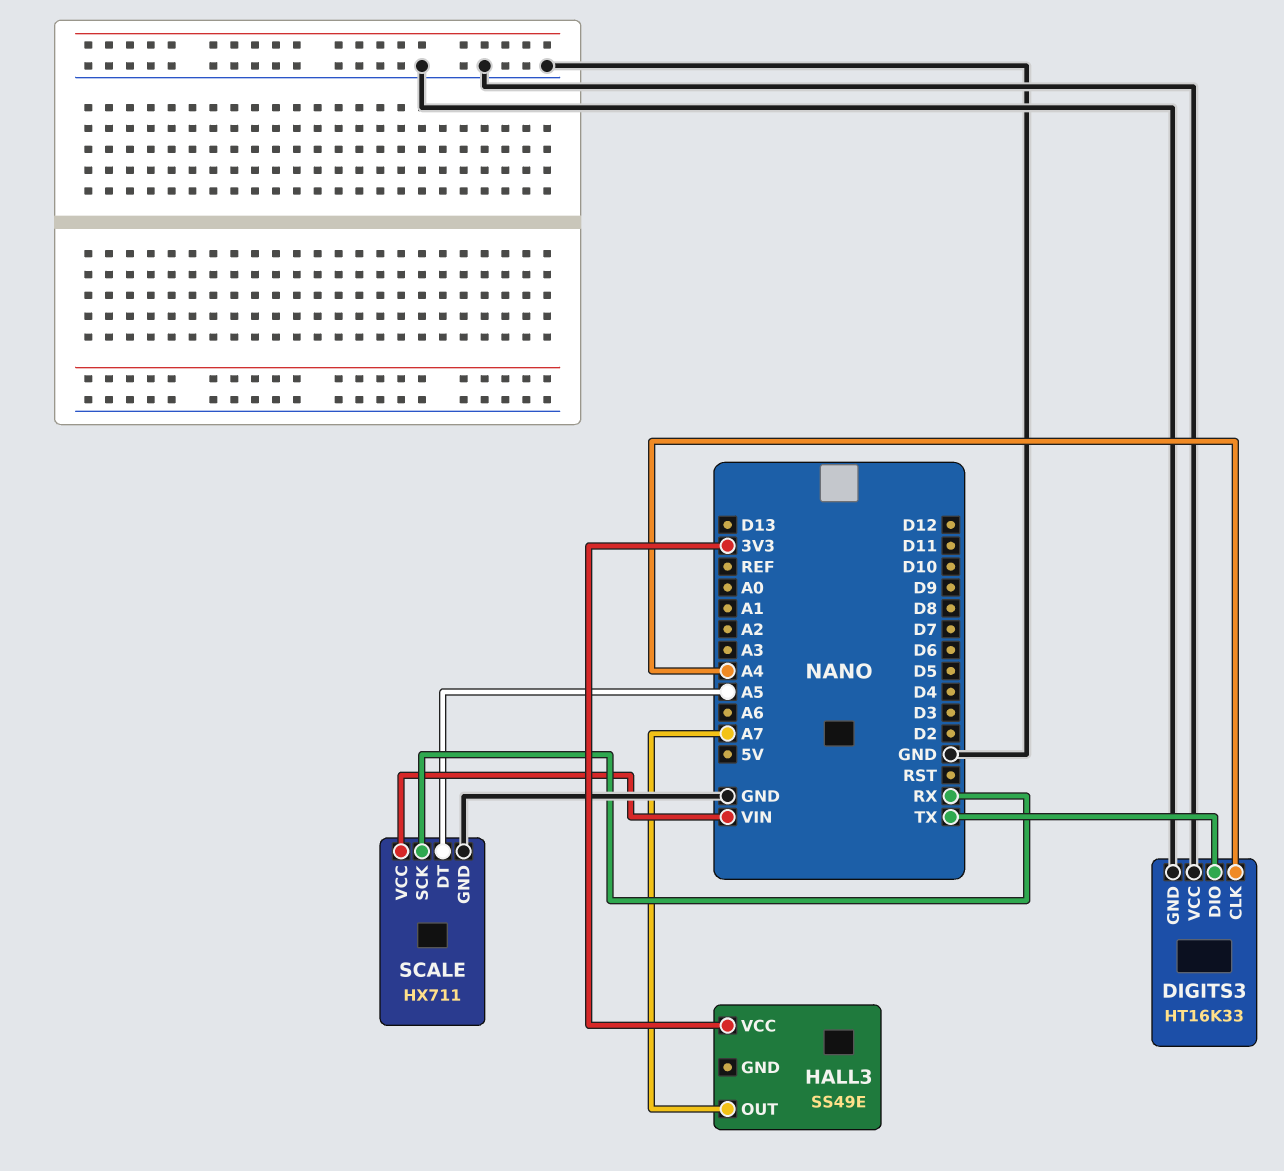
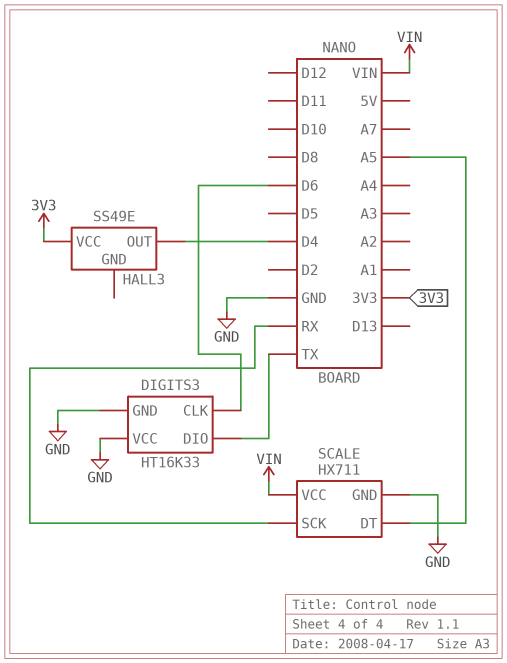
DIGITS3 pin CLK: A4 -> D6
HALL3 pin OUT: A7 -> D4

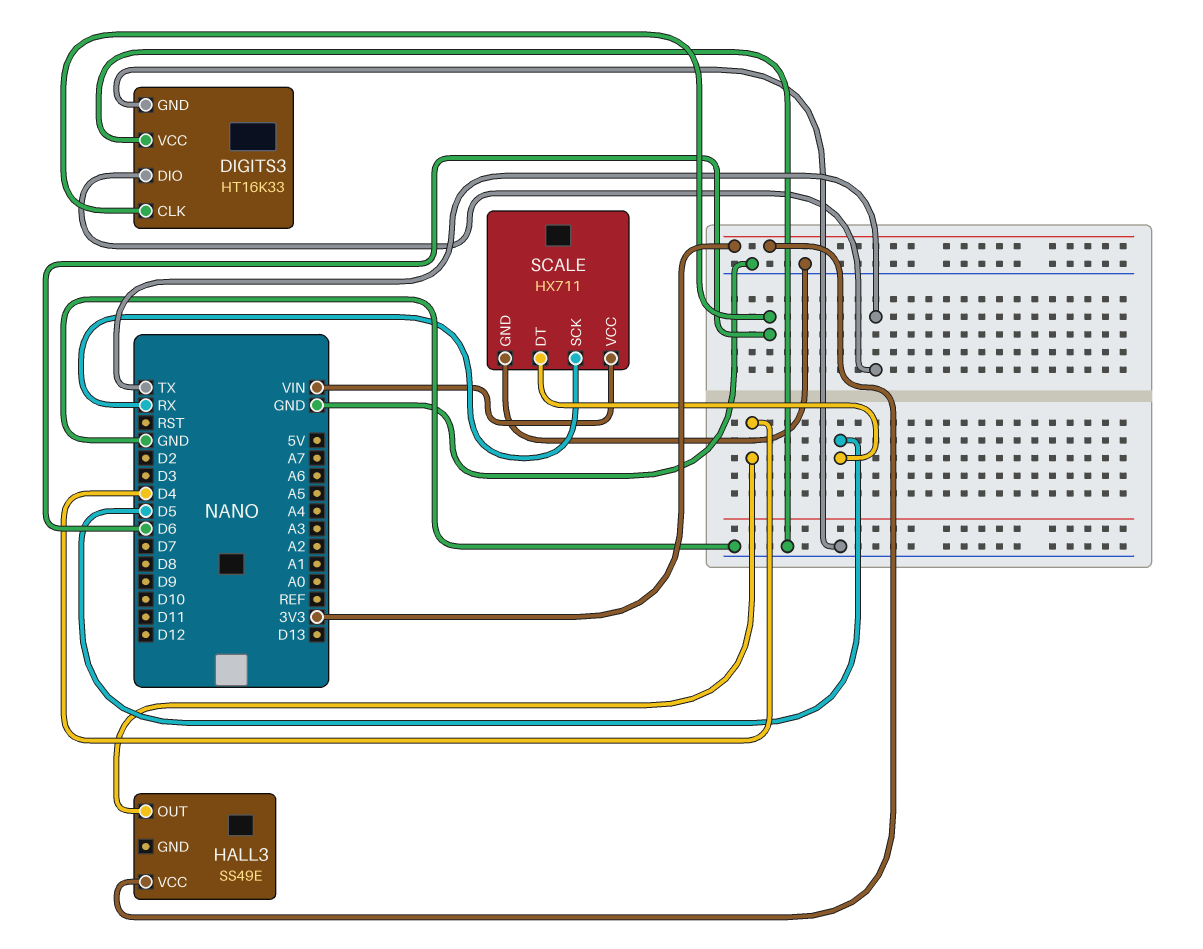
SCALE pin DT: A5 -> D5

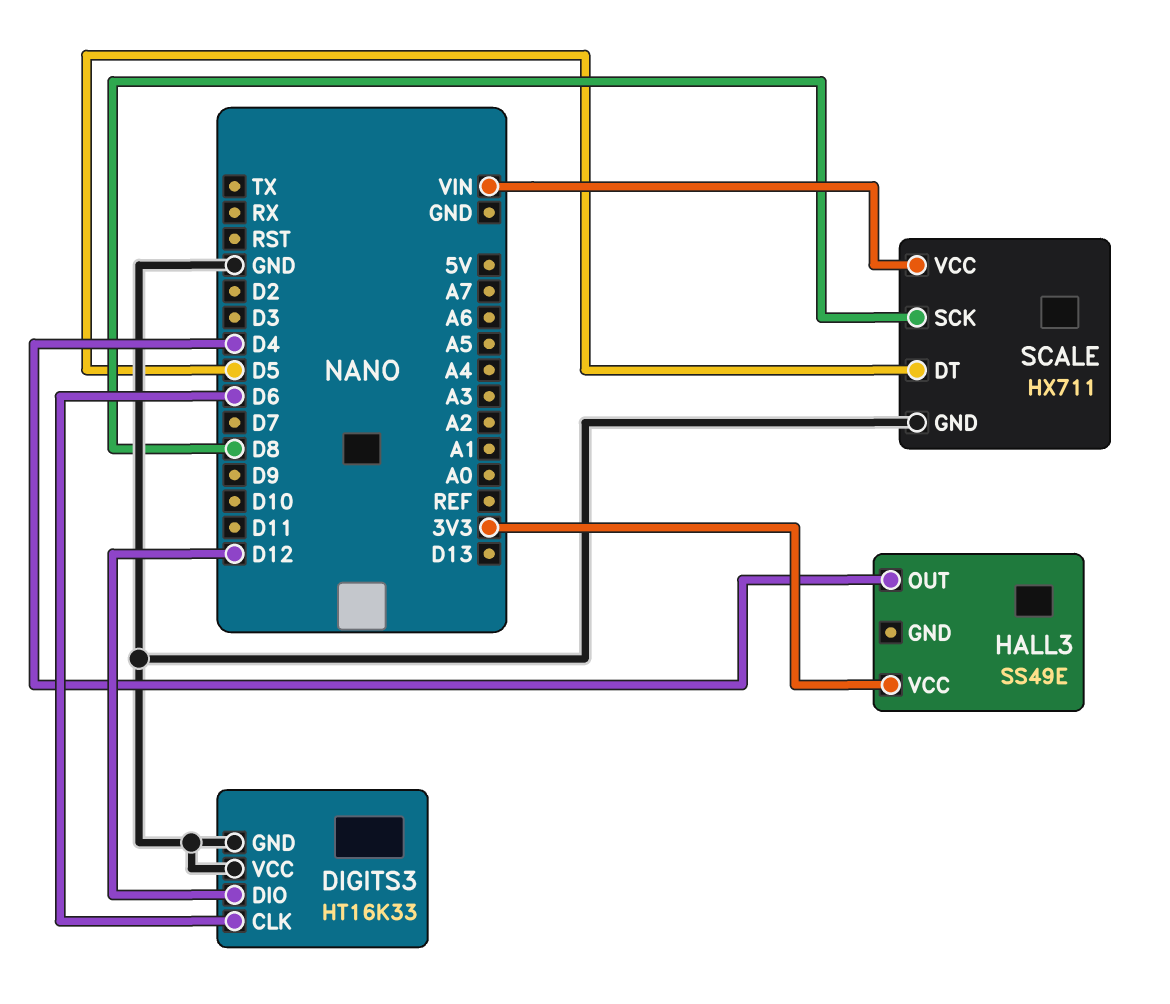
DIGITS3 pin DIO: TX -> D12
SCALE pin SCK: RX -> D8

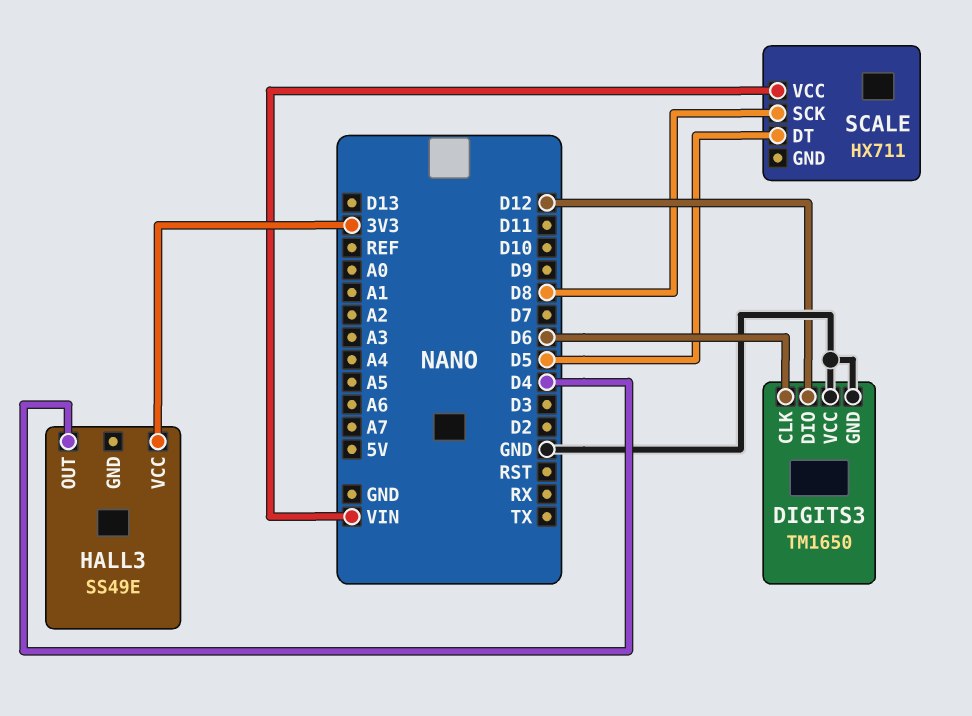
DIGITS3: HT16K33 -> TM1650
SCALE pin GND: GND -> none

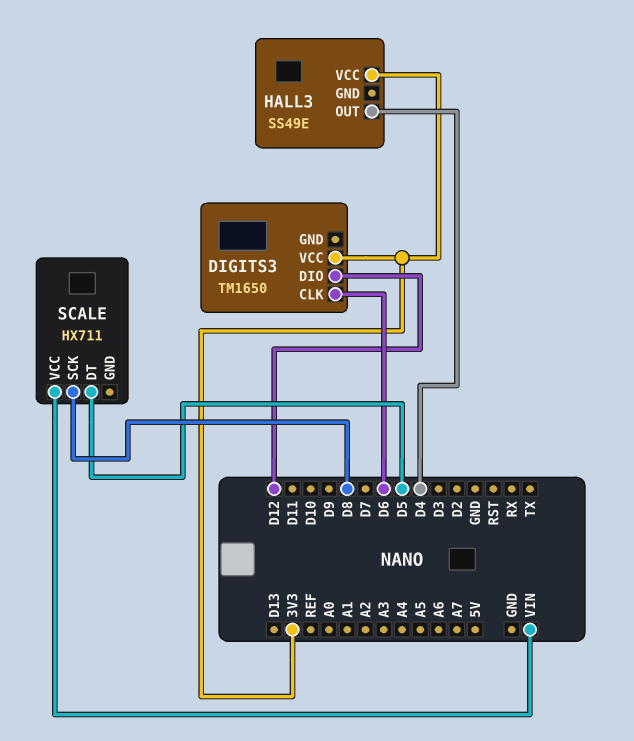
DIGITS3 pin GND: GND -> none
DIGITS3 pin VCC: GND -> 3V3

